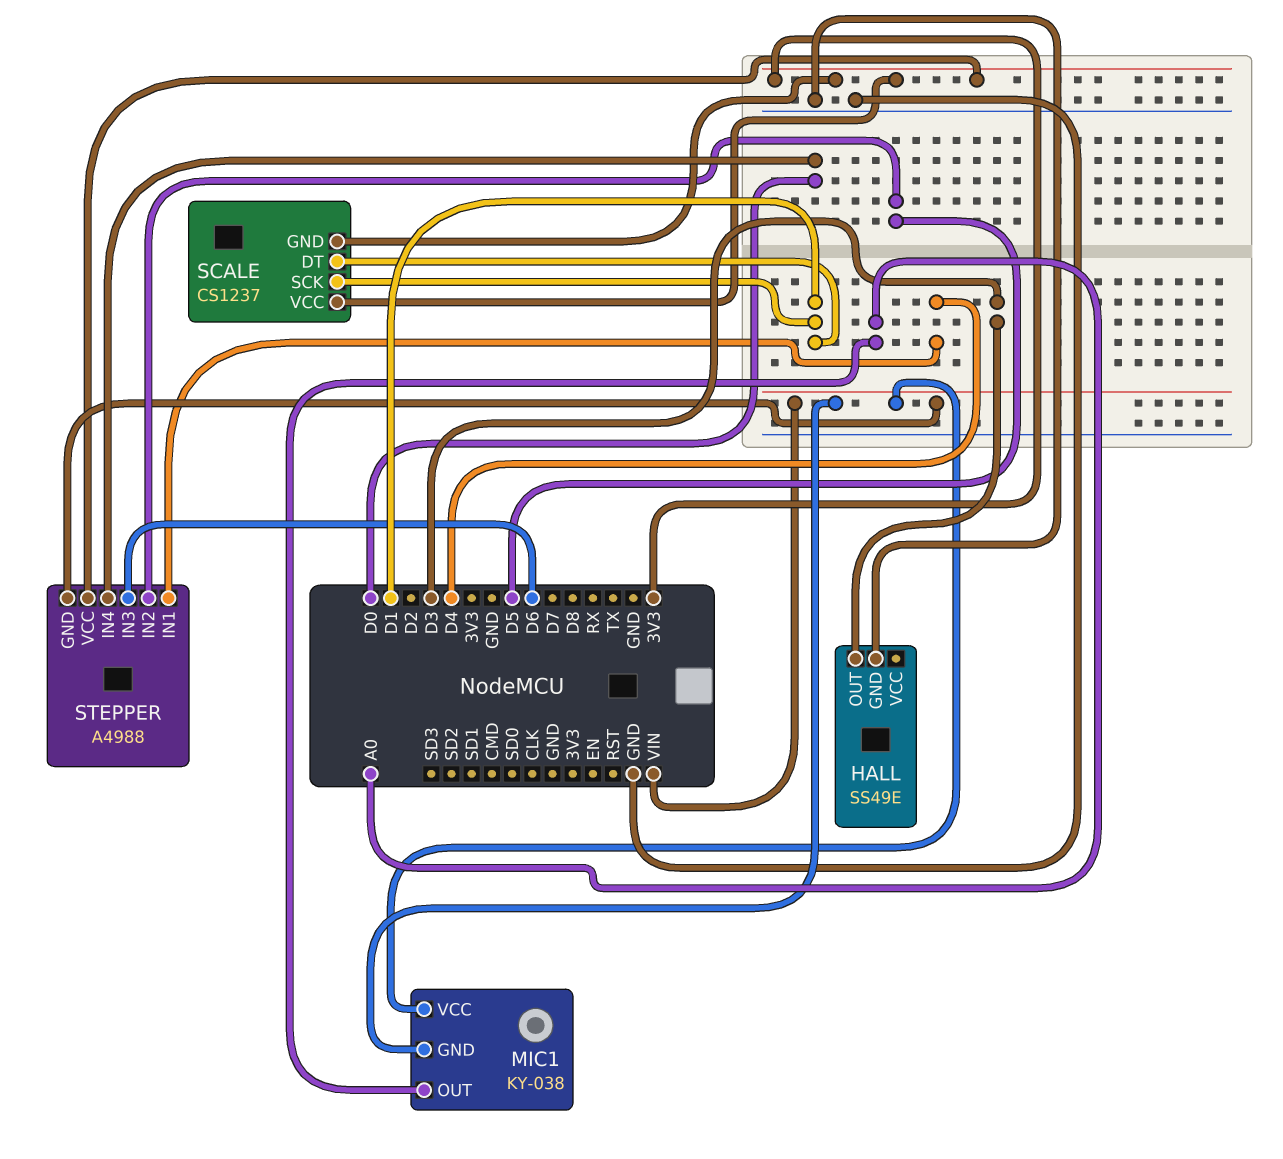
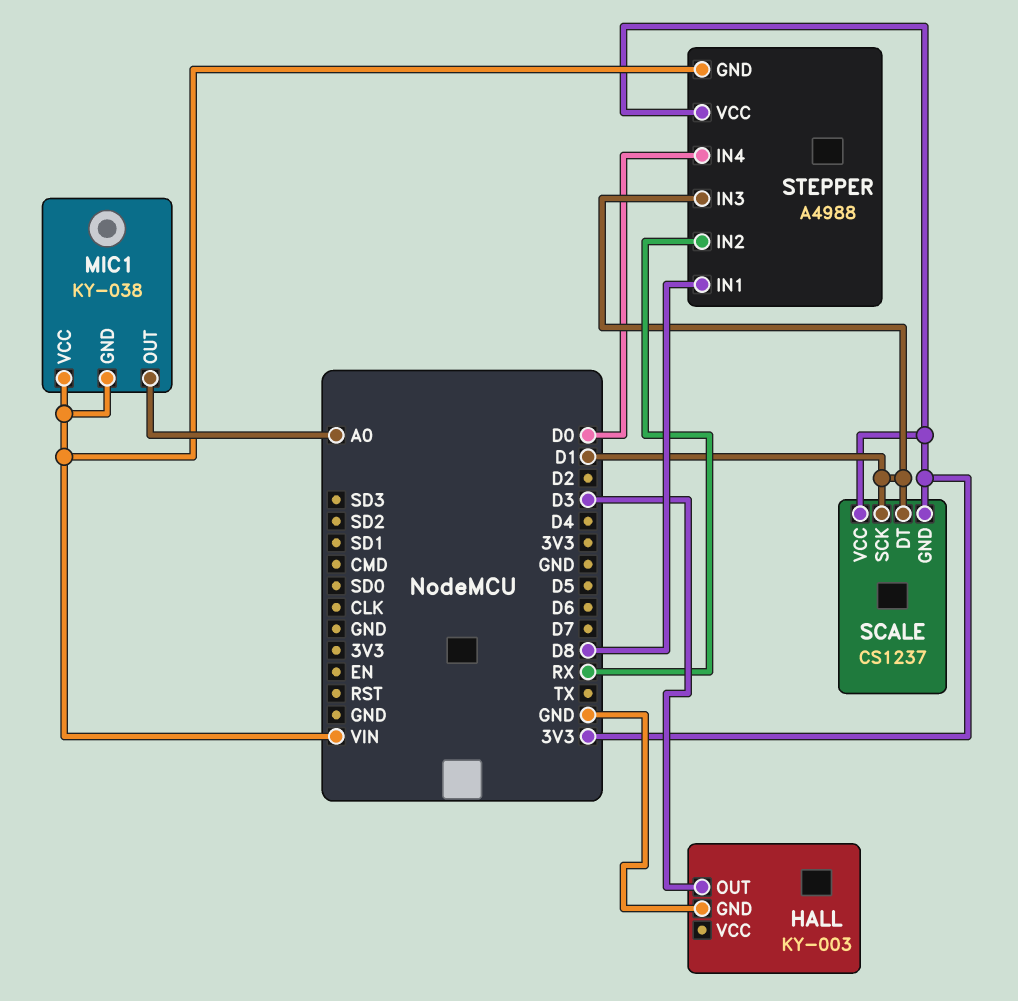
HALL: SS49E -> KY-003
STEPPER pin IN1: D4 -> D8
STEPPER pin IN2: D5 -> RX
STEPPER pin IN3: D6 -> D1

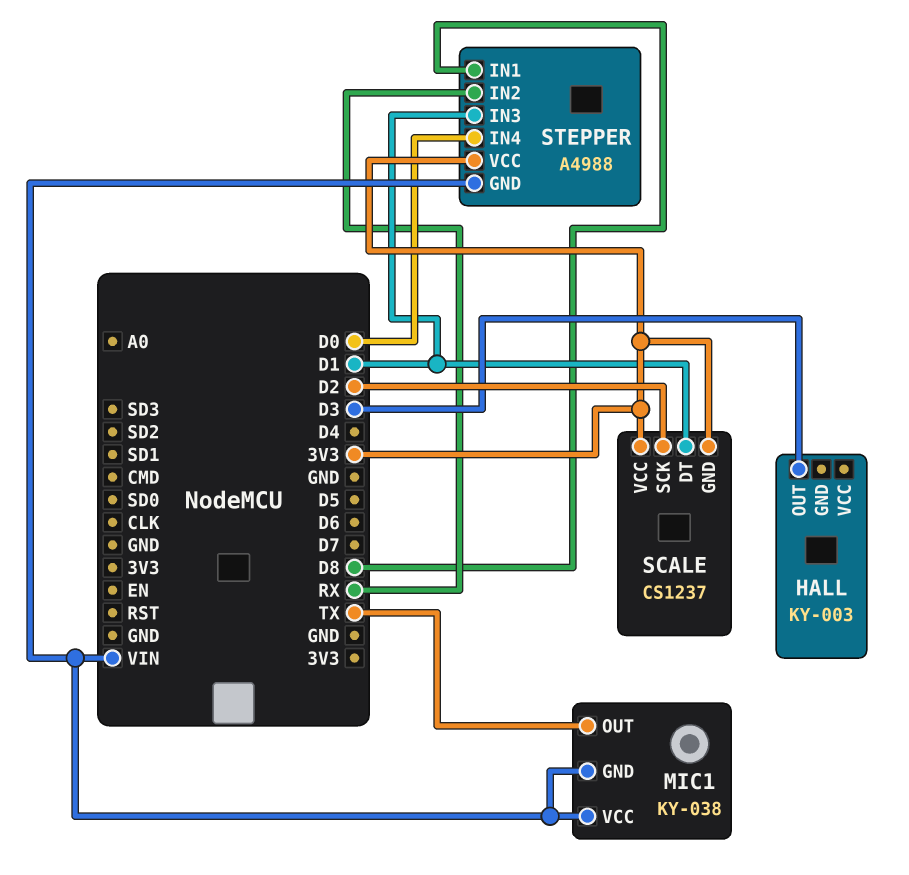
HALL pin GND: GND -> none
MIC1 pin OUT: A0 -> TX
SCALE pin SCK: D1 -> D2

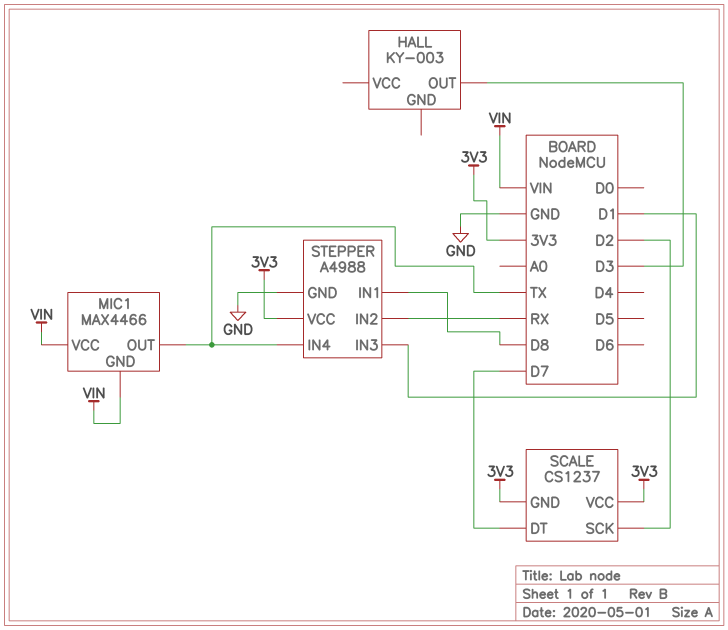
MIC1: KY-038 -> MAX4466
SCALE pin DT: D1 -> D7
STEPPER pin GND: VIN -> GND
STEPPER pin IN4: D0 -> TX

